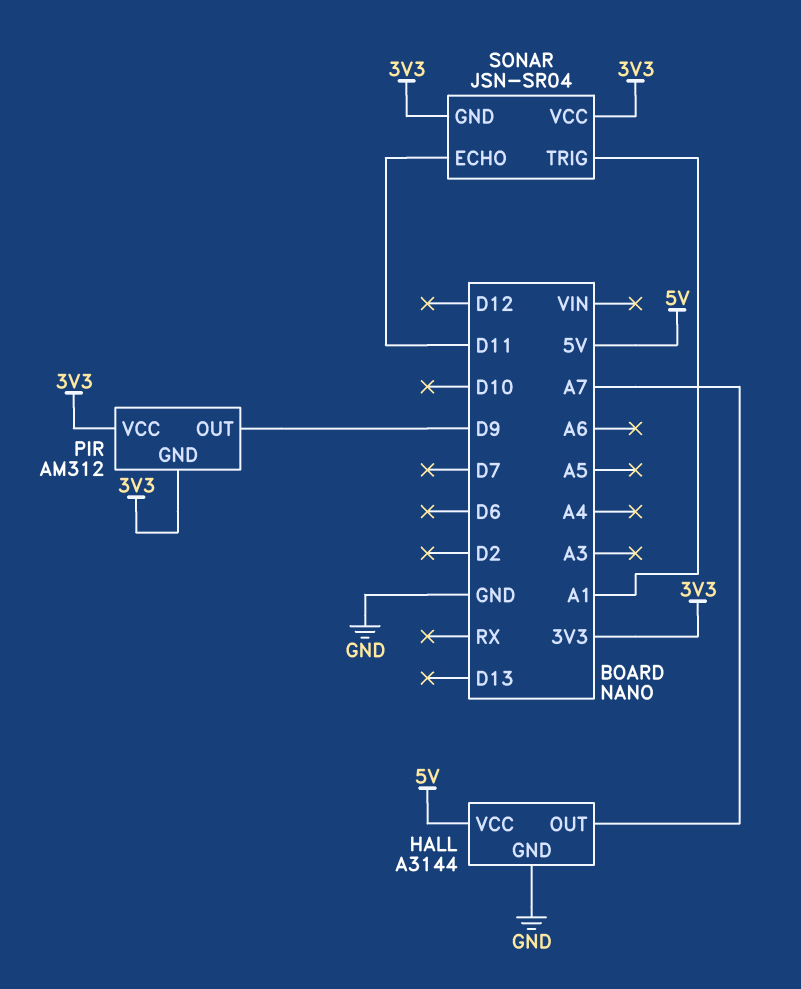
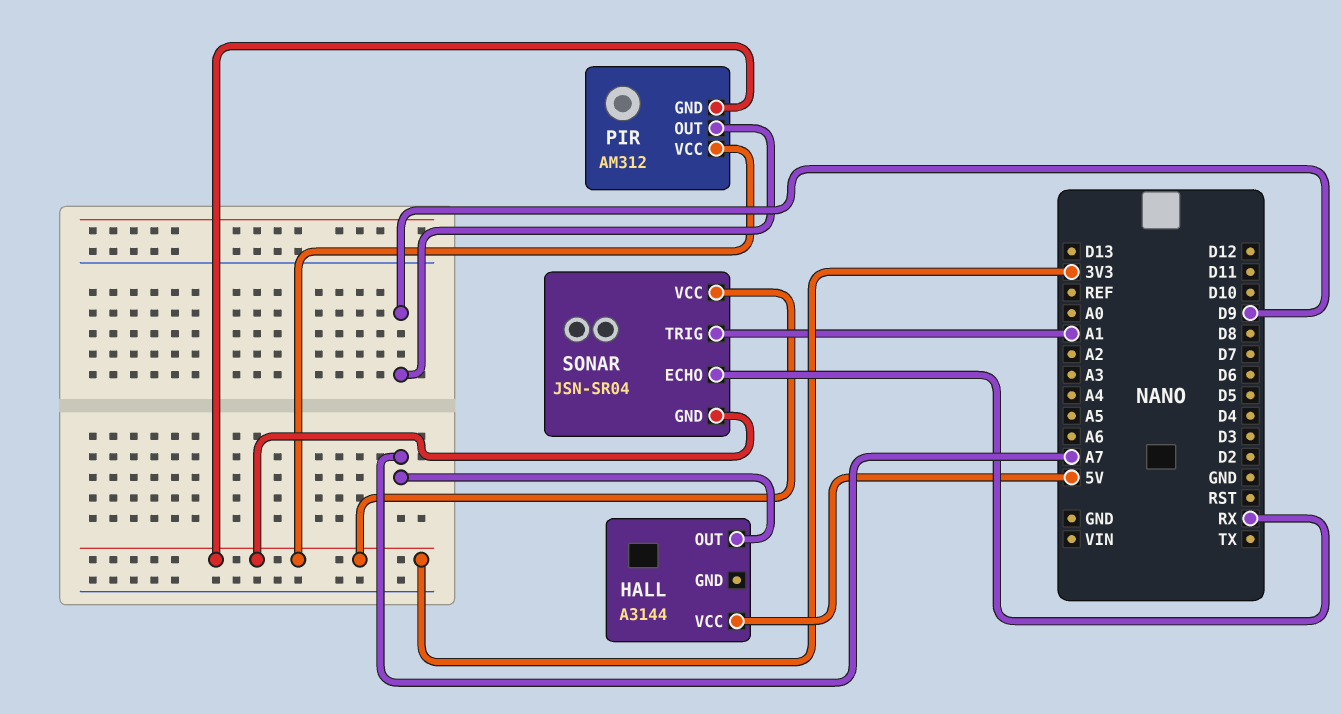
HALL pin GND: GND -> none
SONAR pin ECHO: D11 -> RX

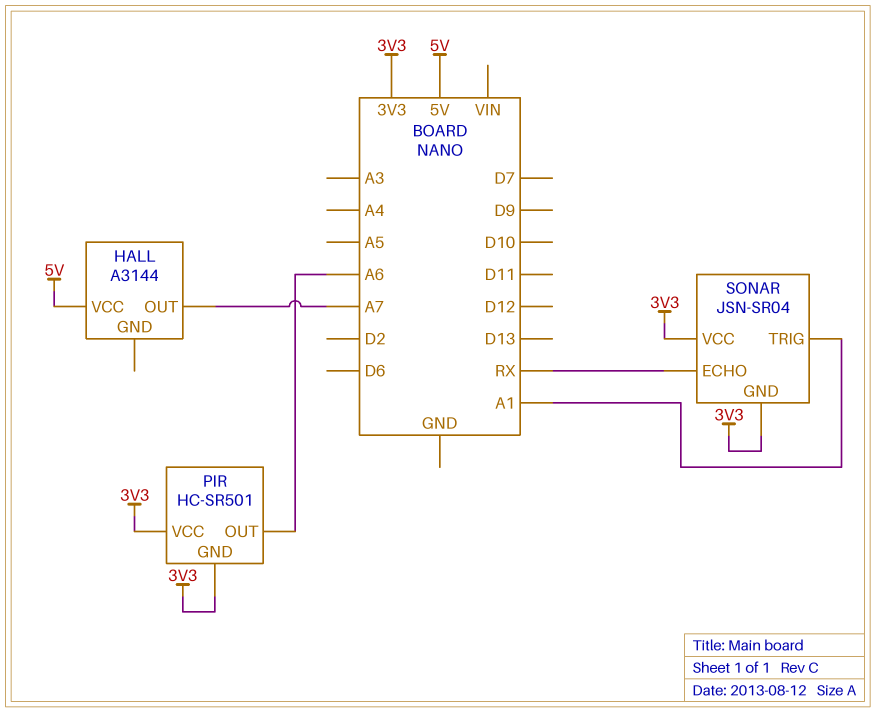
PIR: AM312 -> HC-SR501
PIR pin OUT: D9 -> A6

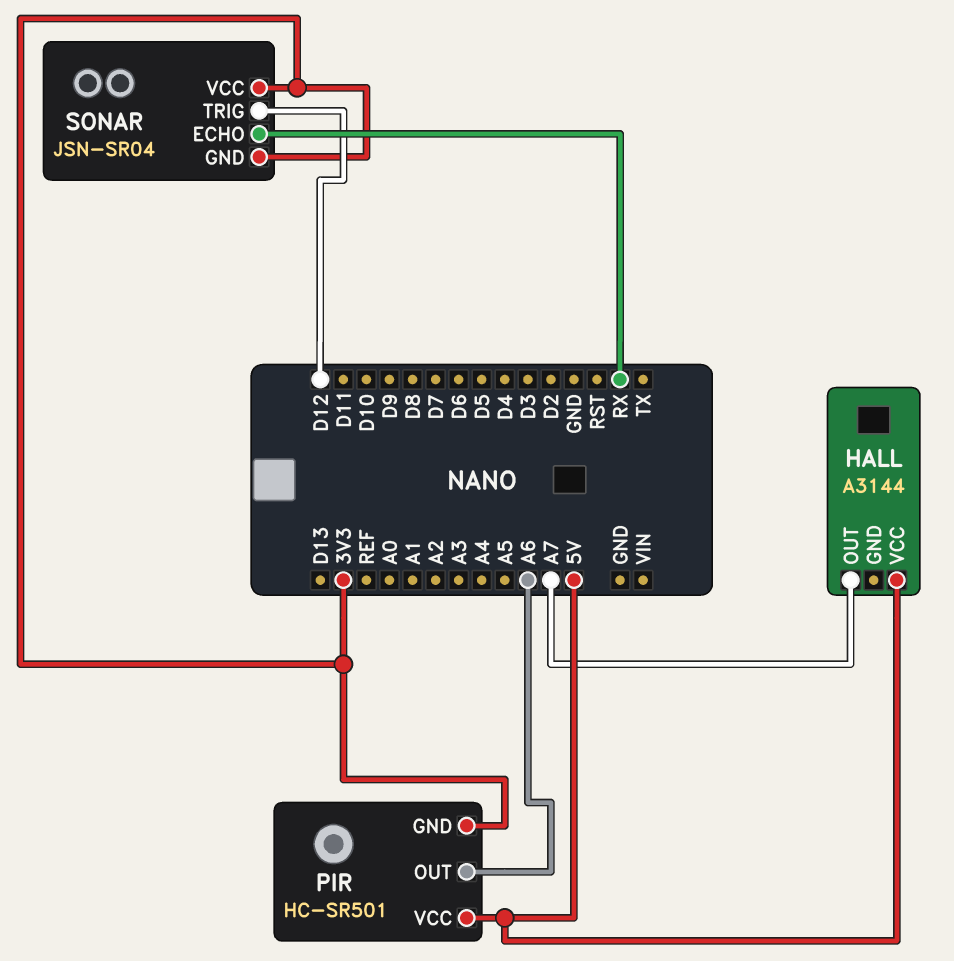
PIR pin VCC: 3V3 -> 5V
SONAR pin TRIG: A1 -> D12

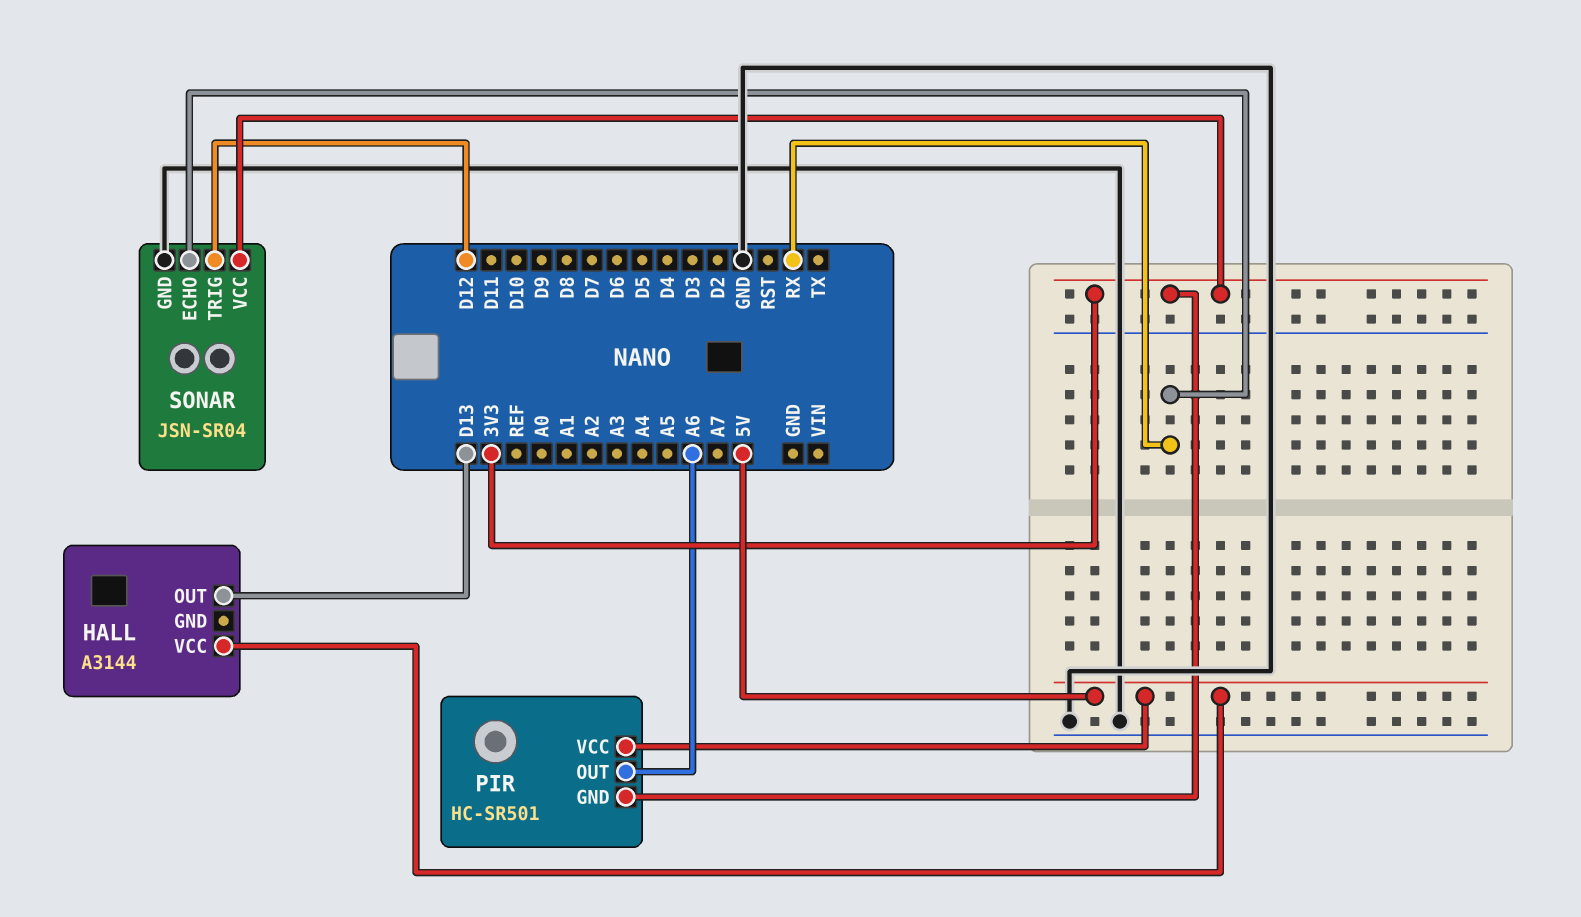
HALL pin OUT: A7 -> D13
SONAR pin GND: 3V3 -> GND

